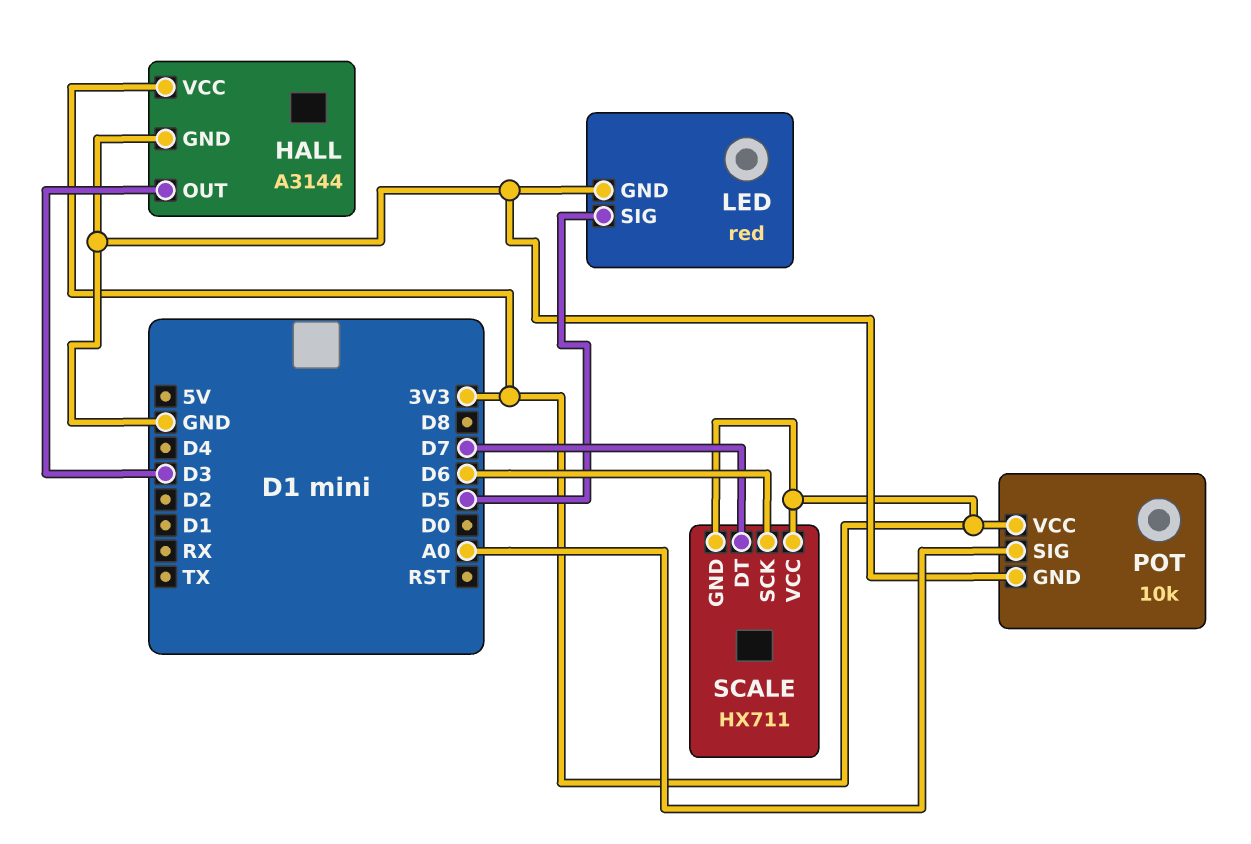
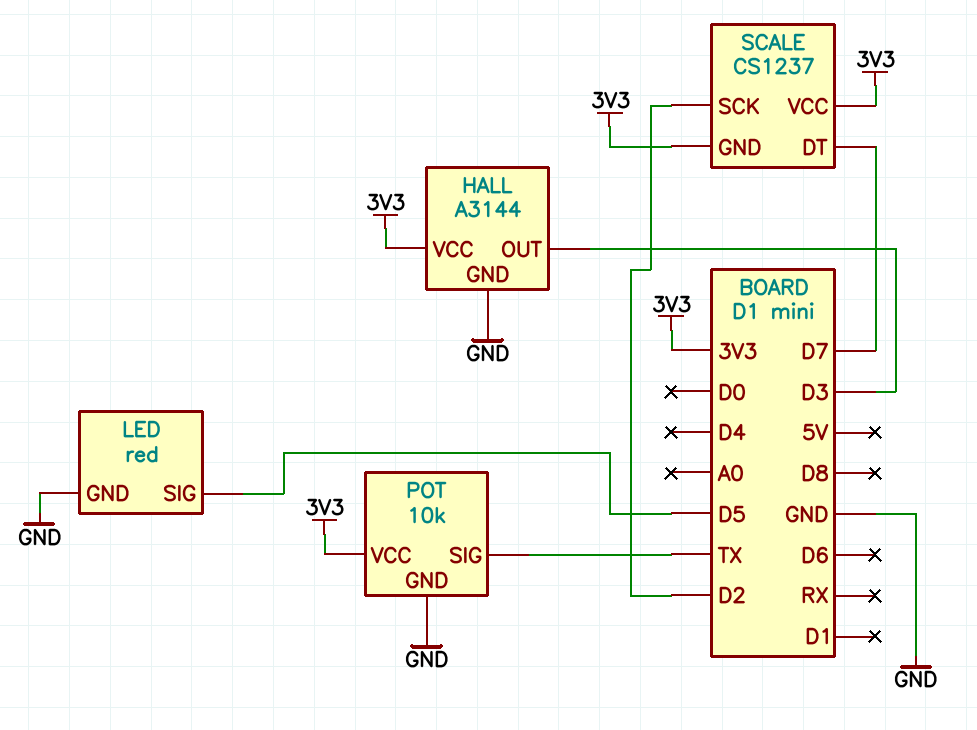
POT pin SIG: A0 -> TX
SCALE: HX711 -> CS1237
SCALE pin SCK: D6 -> D2

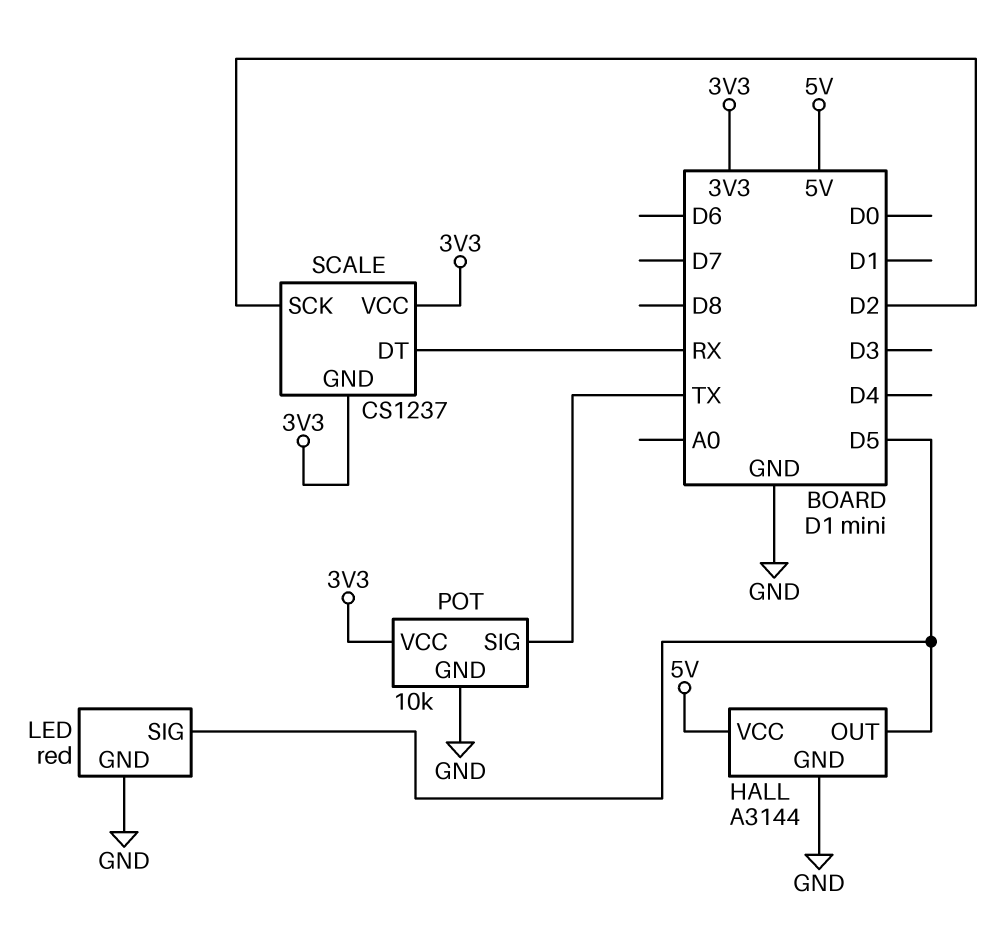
HALL pin OUT: D3 -> D5
HALL pin VCC: 3V3 -> 5V
SCALE pin DT: D7 -> RX

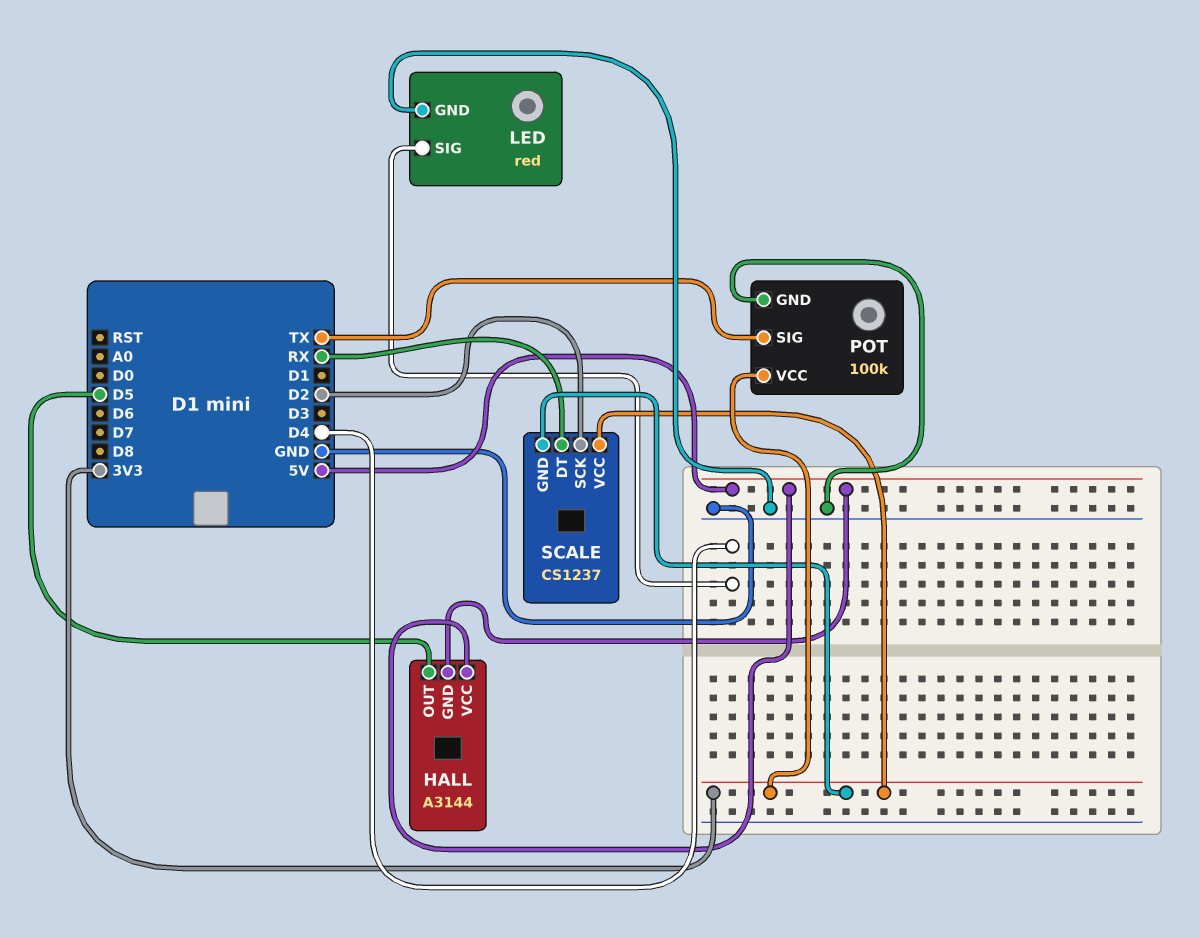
HALL pin GND: GND -> 5V
LED pin SIG: D5 -> D4
POT: 10k -> 100k

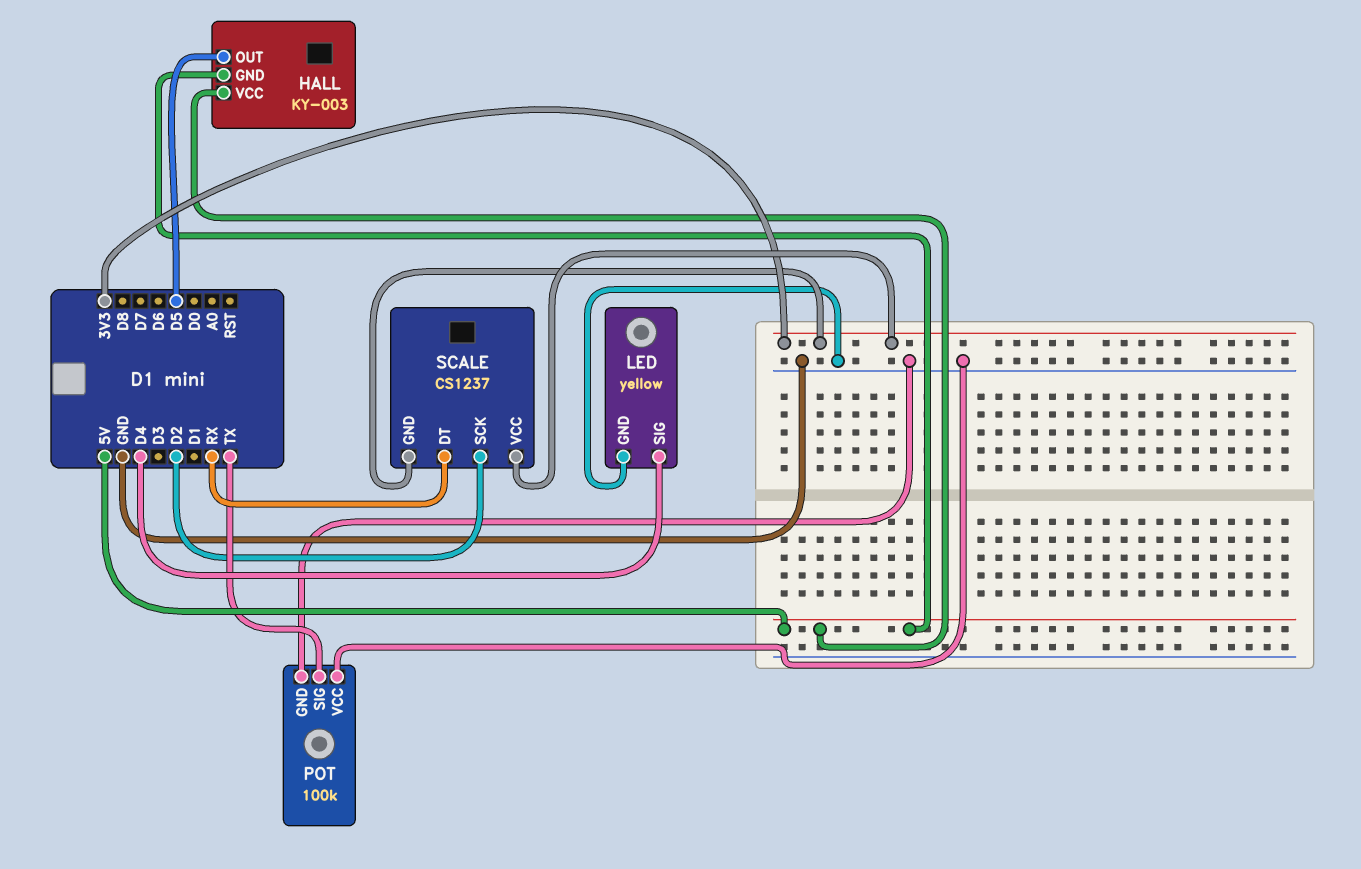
HALL: A3144 -> KY-003
LED: red -> yellow
POT pin VCC: 3V3 -> GND

